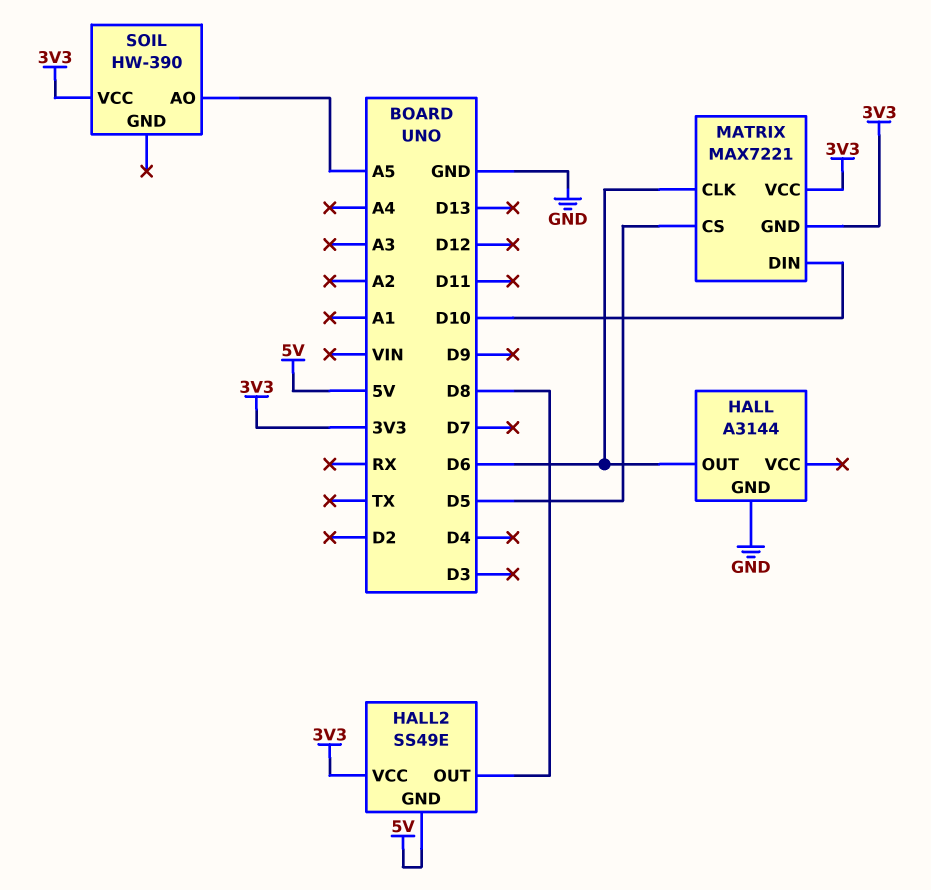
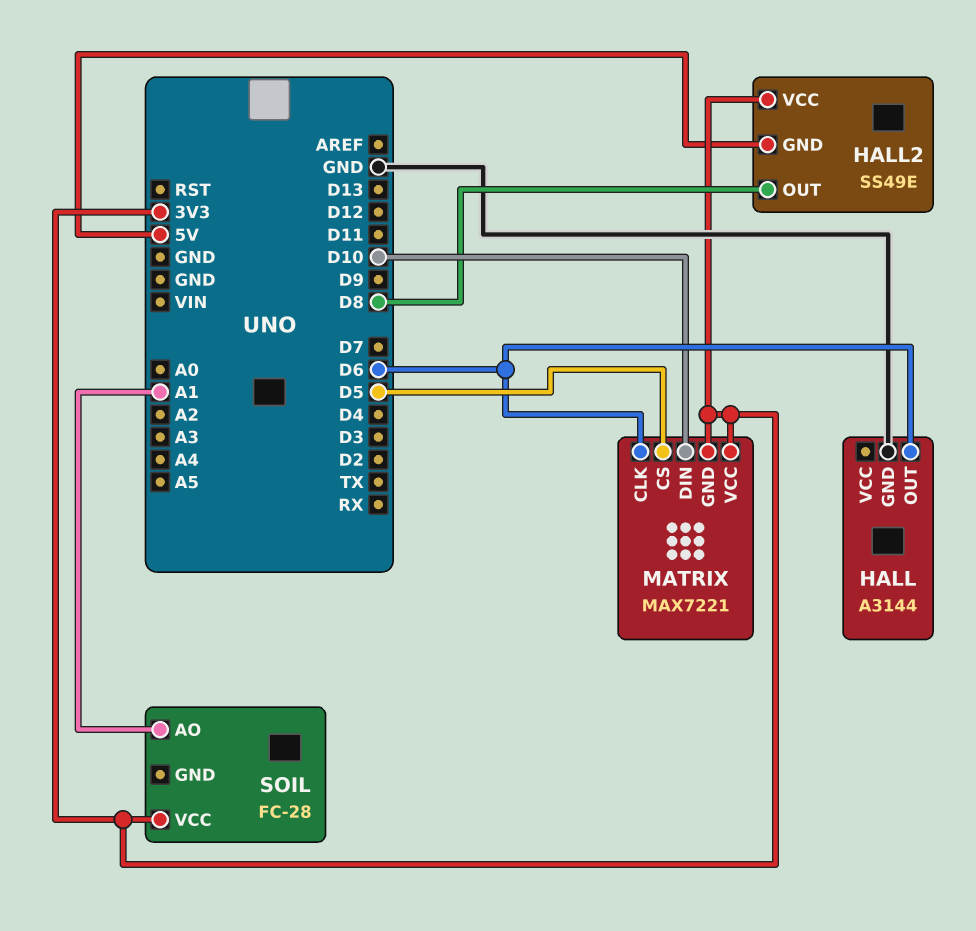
SOIL: HW-390 -> FC-28
SOIL pin AO: A5 -> A1

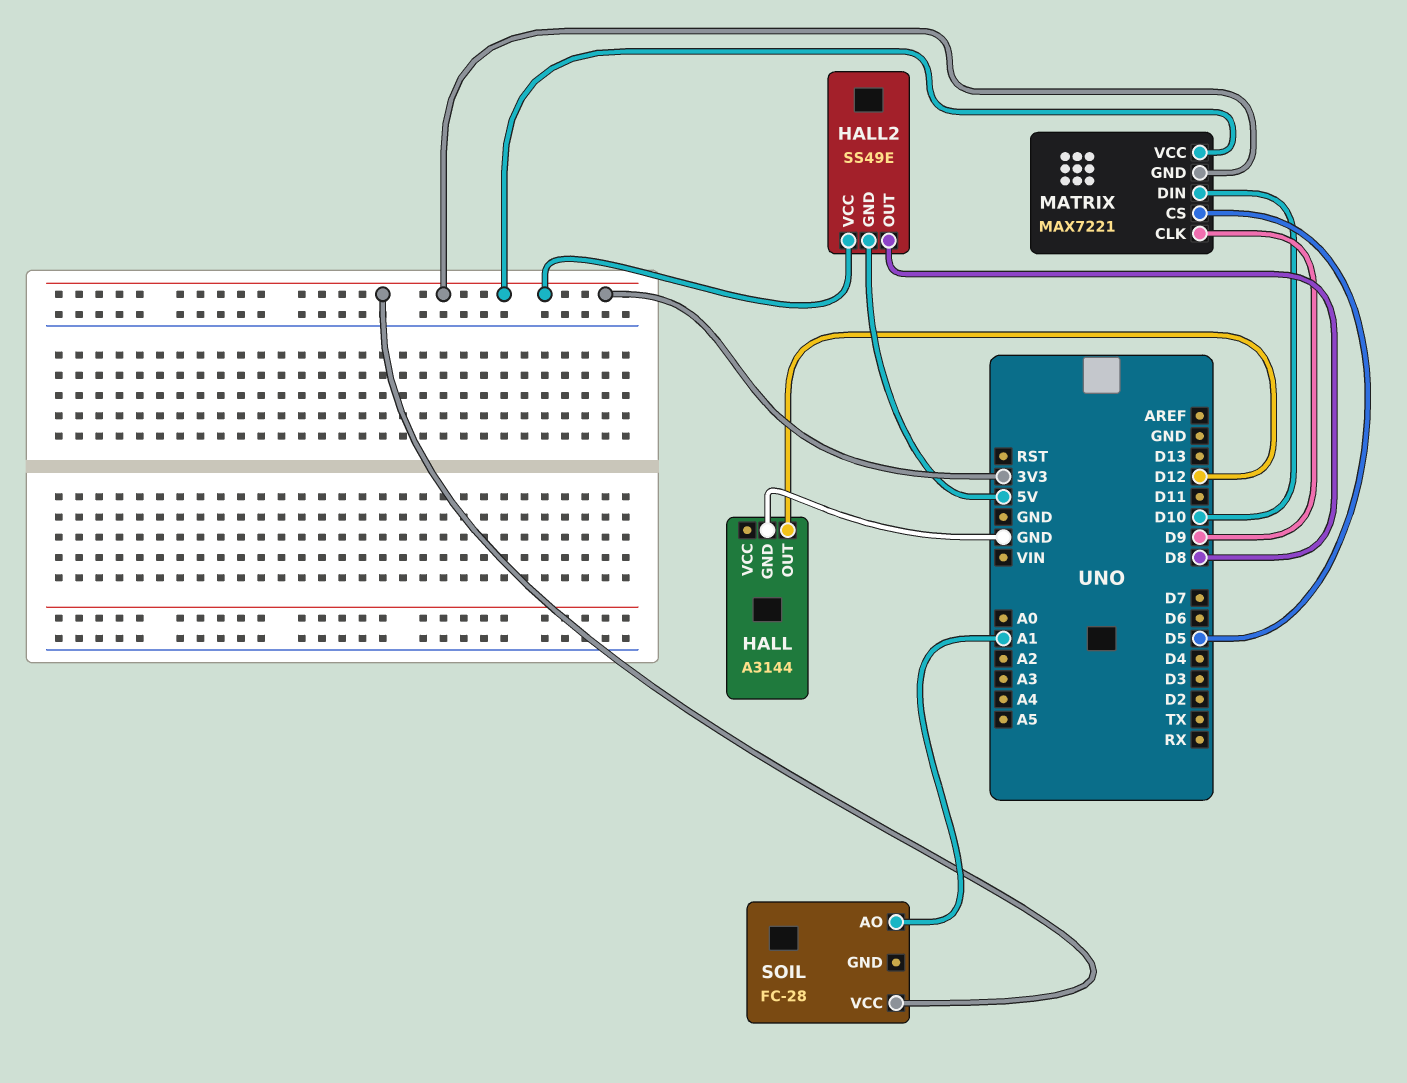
HALL pin OUT: D6 -> D12
MATRIX pin CLK: D6 -> D9

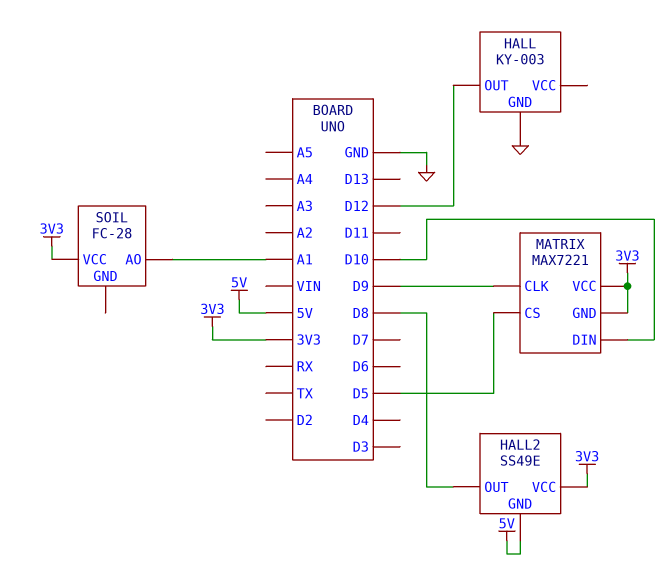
HALL: A3144 -> KY-003

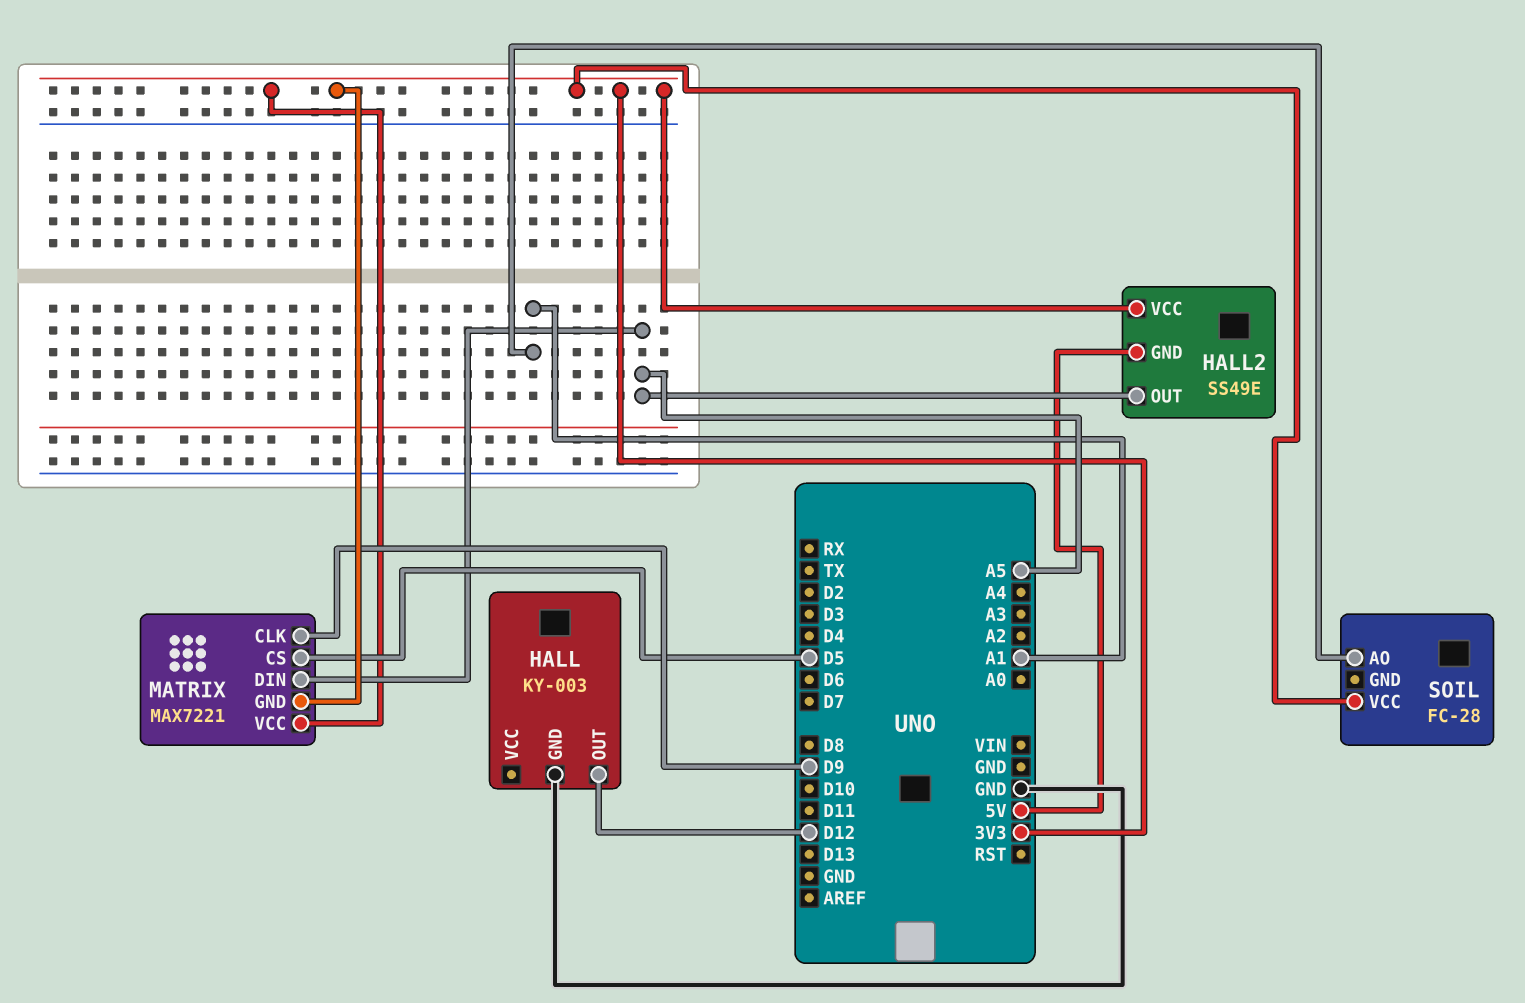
HALL2 pin OUT: D8 -> A5
MATRIX pin DIN: D10 -> A5

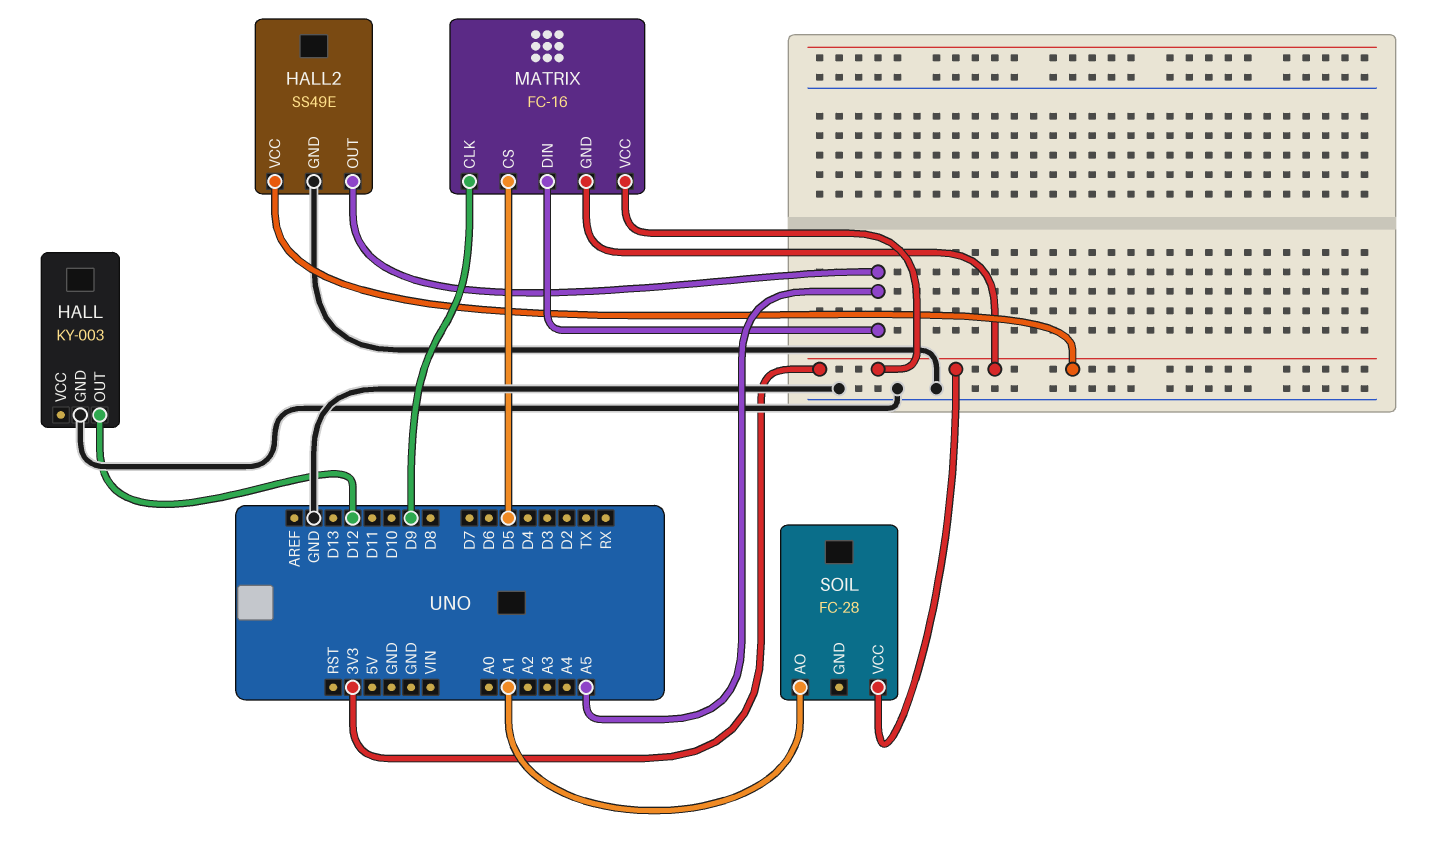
HALL2 pin GND: 5V -> GND
MATRIX: MAX7221 -> FC-16

